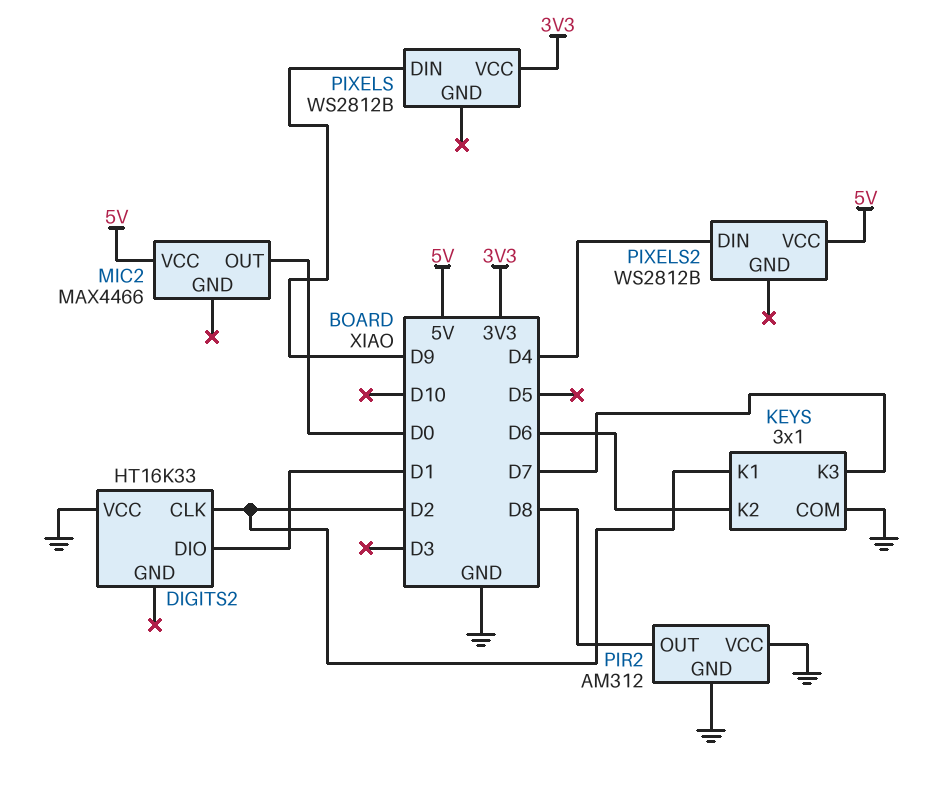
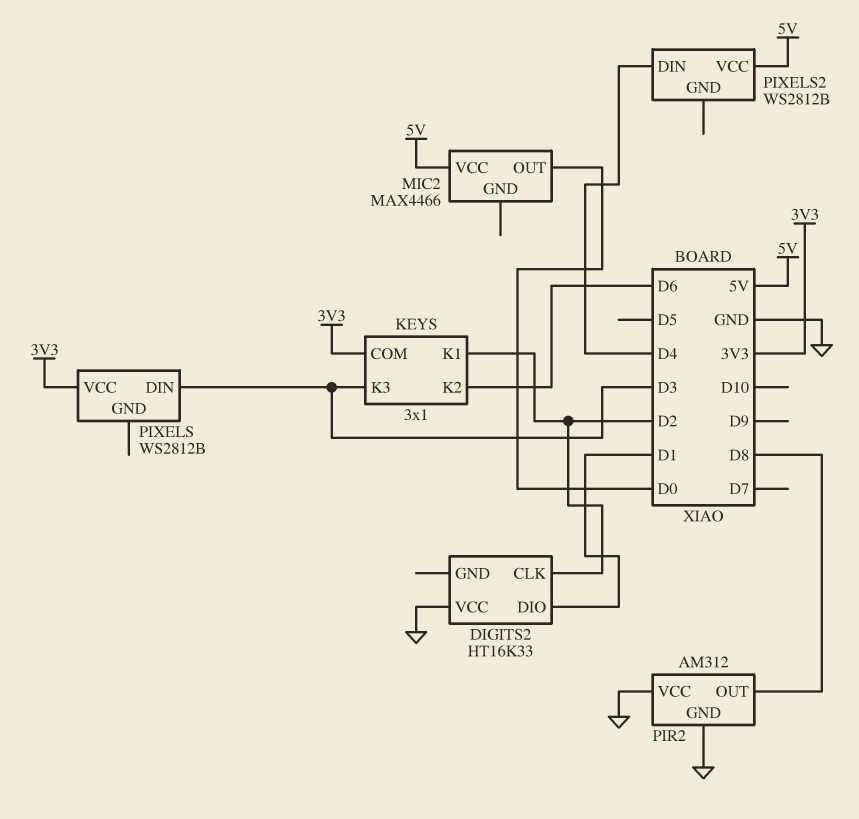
KEYS pin COM: GND -> 3V3
KEYS pin K3: D7 -> D3
PIXELS pin DIN: D9 -> D3

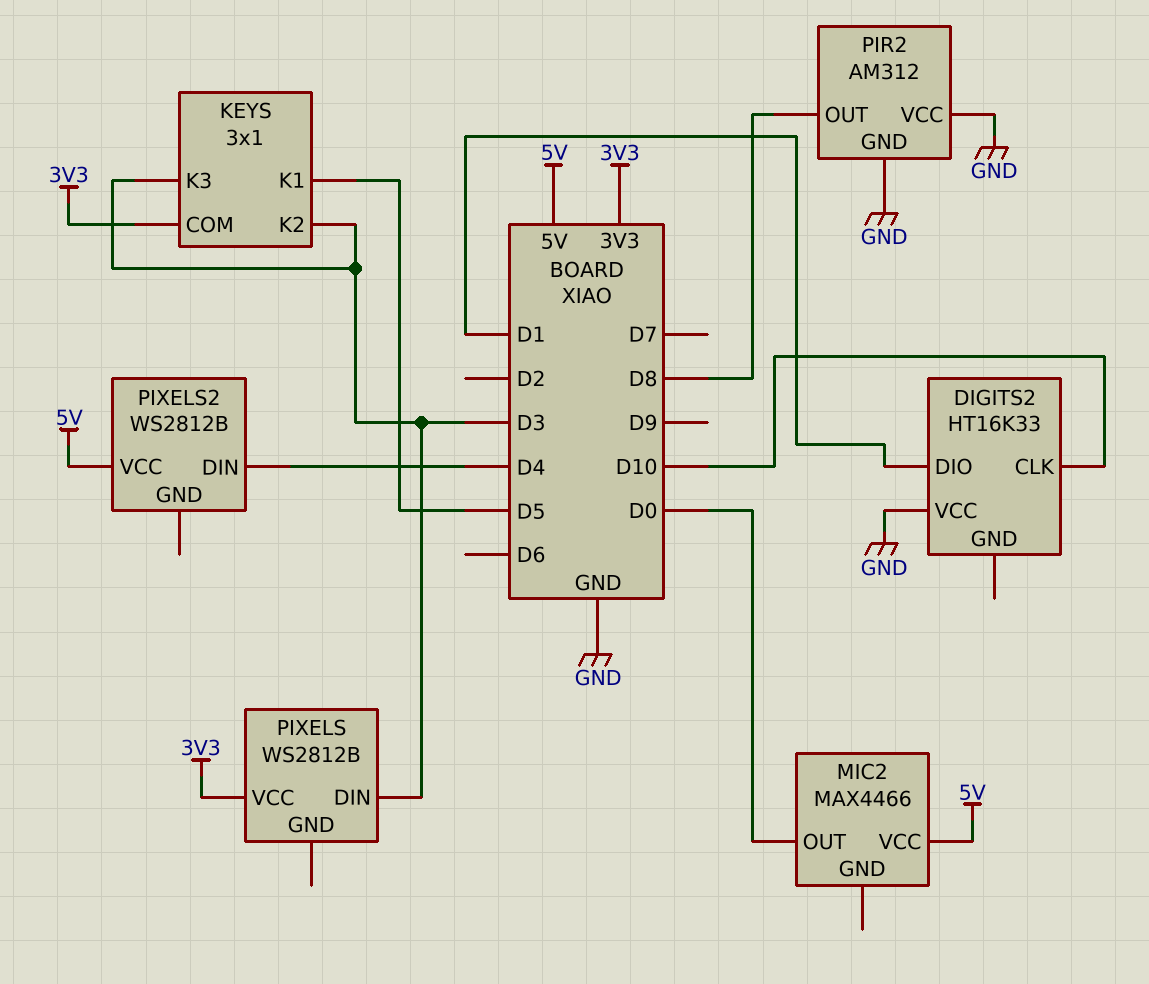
DIGITS2 pin CLK: D2 -> D10
KEYS pin K1: D2 -> D5
KEYS pin K2: D6 -> D3

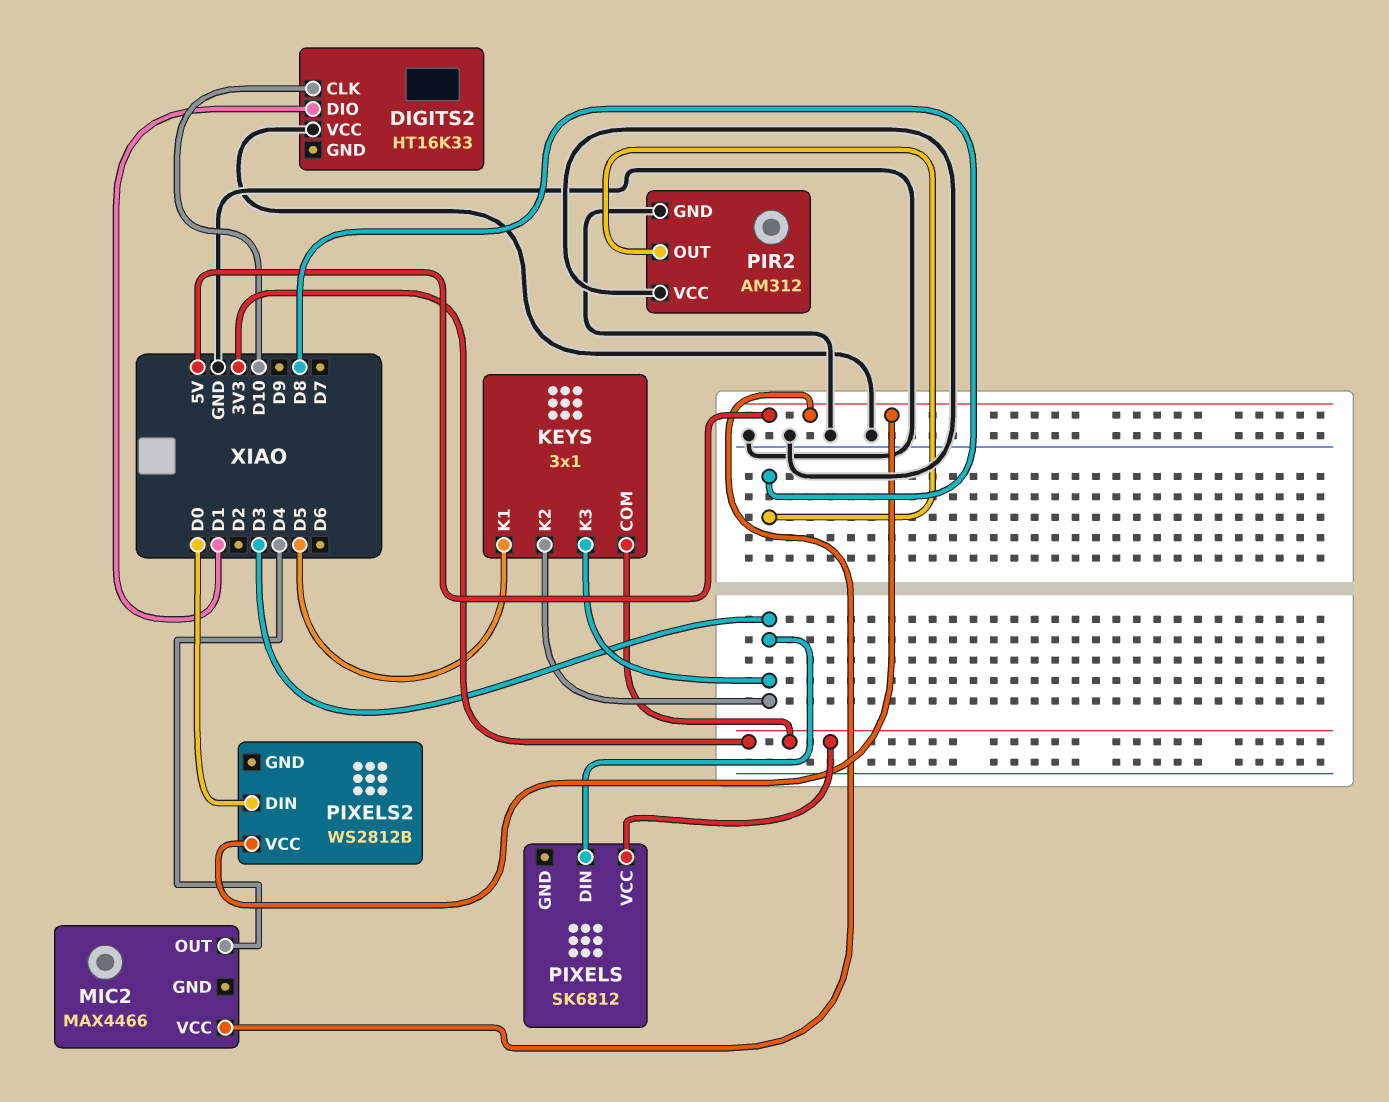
MIC2 pin OUT: D0 -> D4
PIXELS: WS2812B -> SK6812
PIXELS2 pin DIN: D4 -> D0

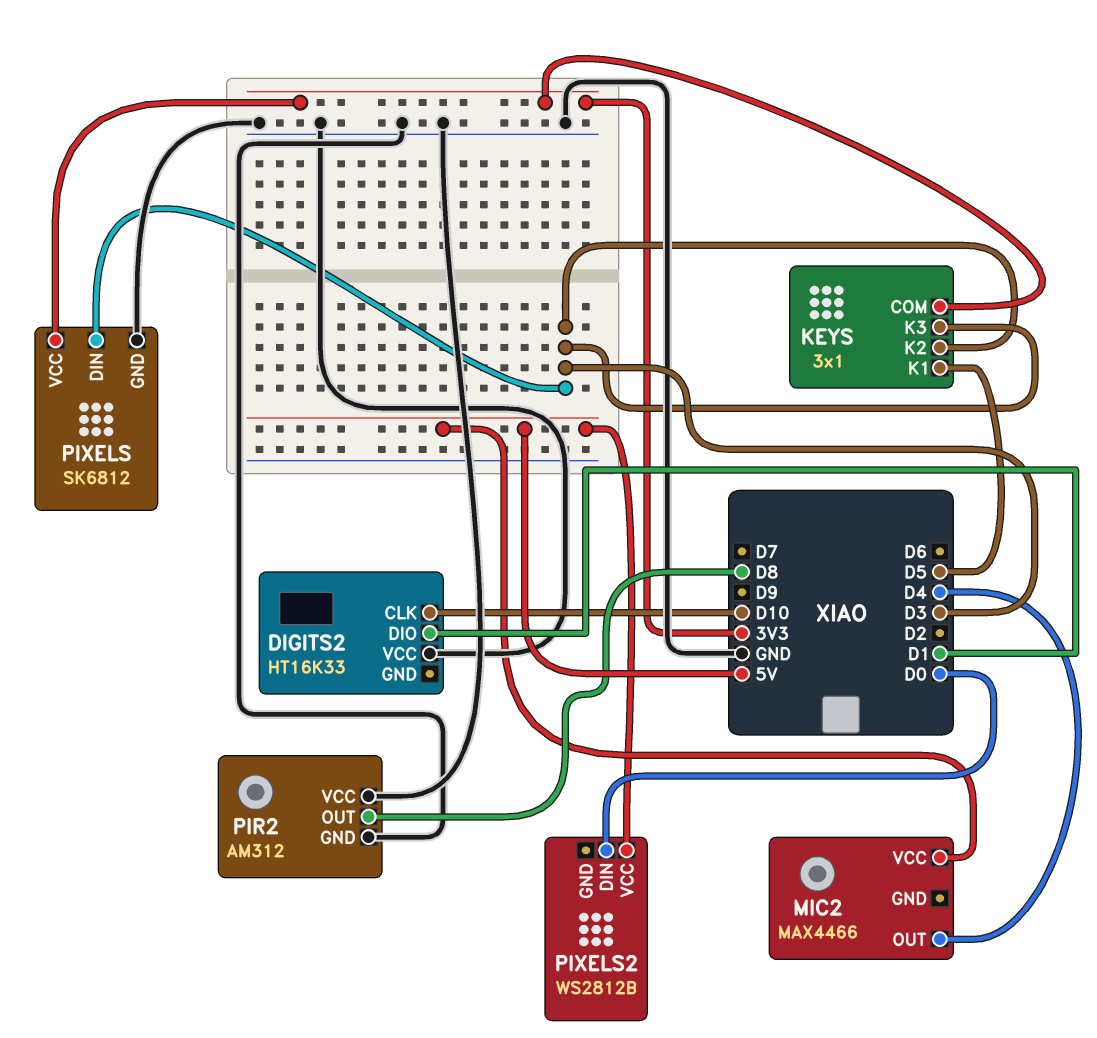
PIXELS pin GND: none -> GND

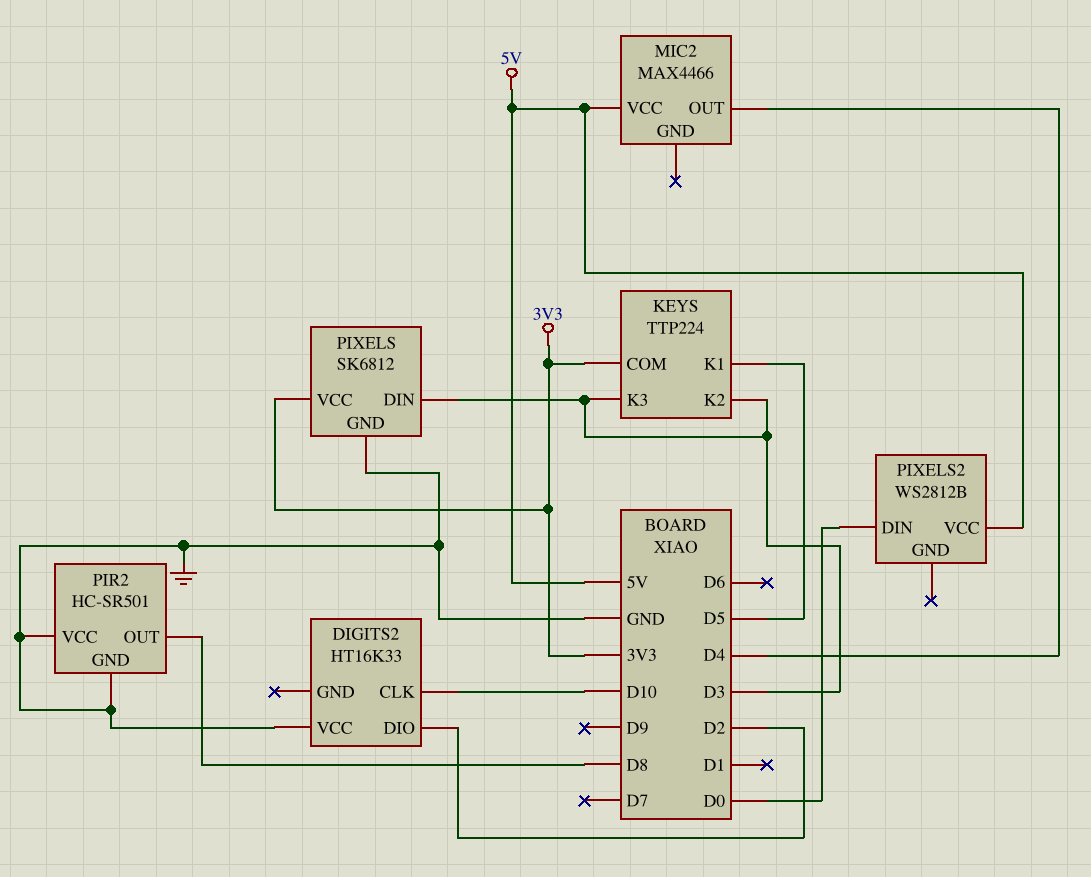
DIGITS2 pin DIO: D1 -> D2
KEYS: 3x1 -> TTP224
PIR2: AM312 -> HC-SR501

